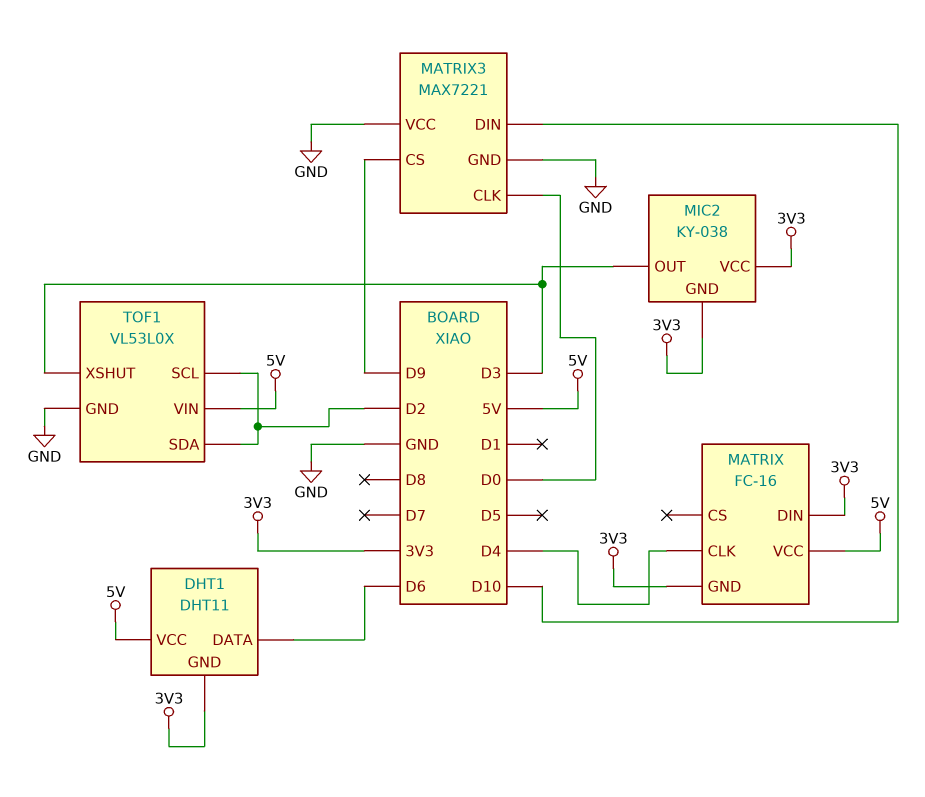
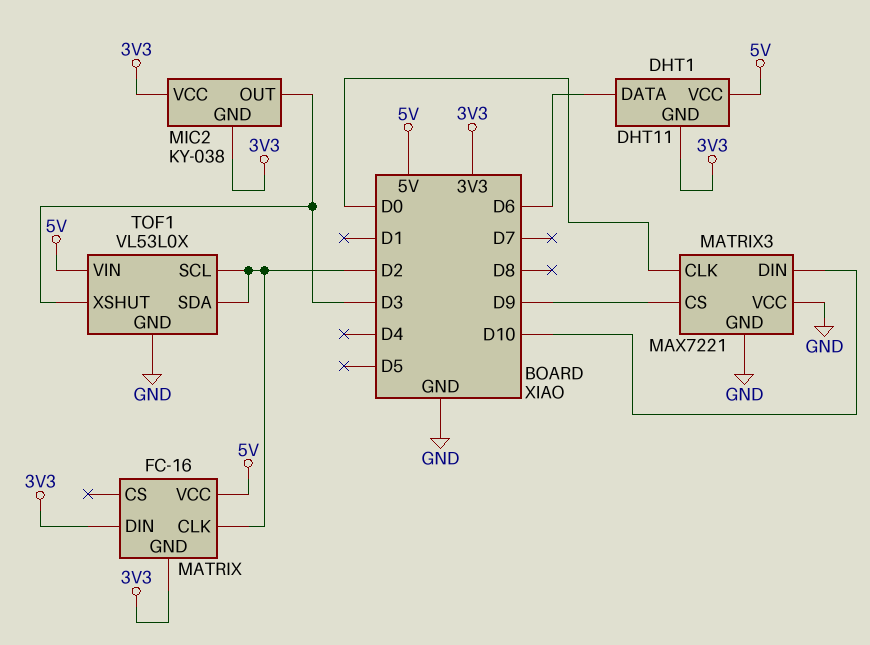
MATRIX pin CLK: D4 -> D2

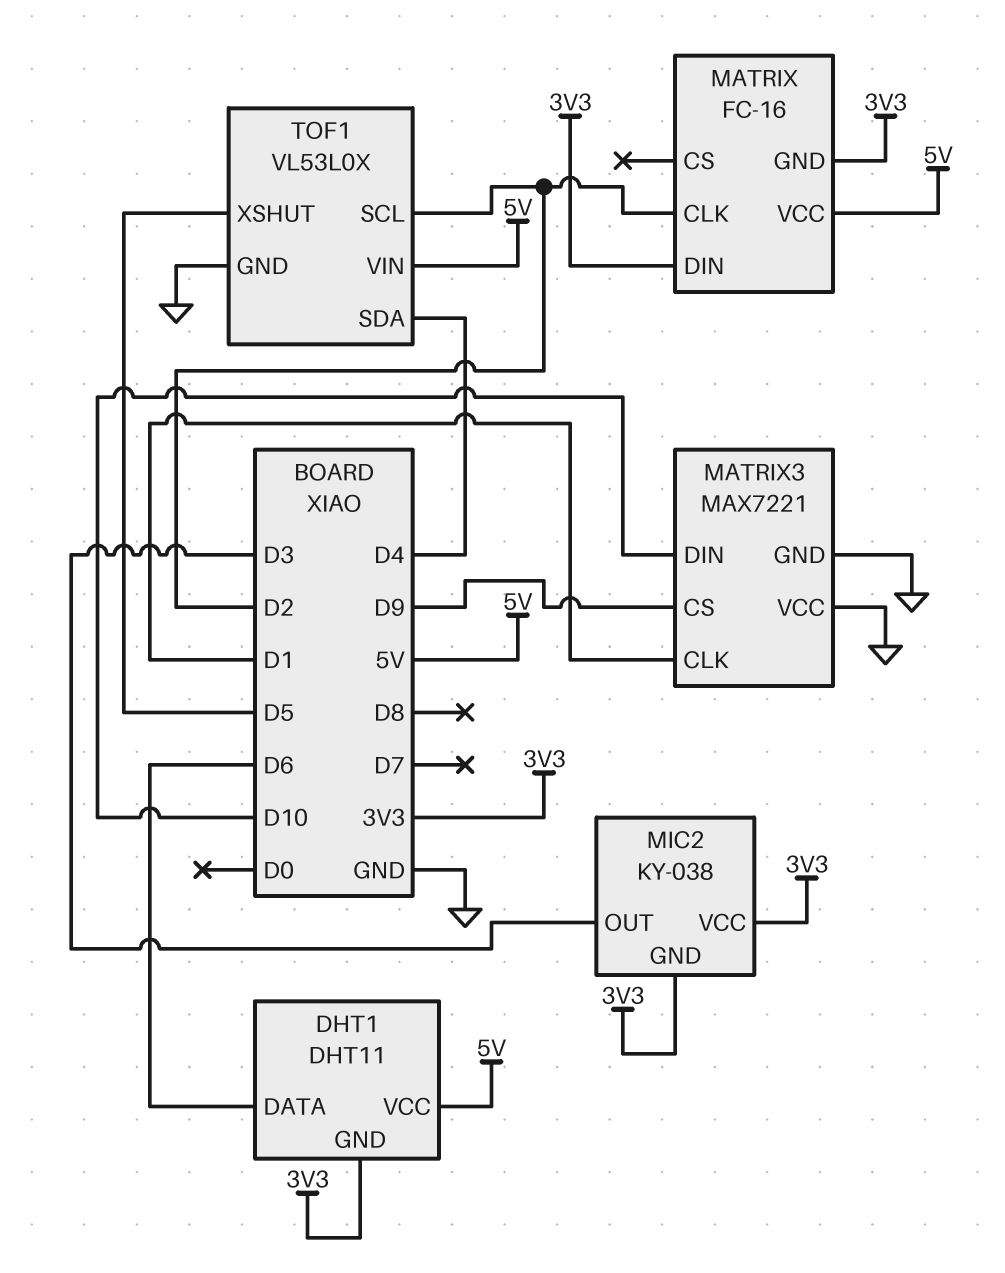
MATRIX3 pin CLK: D0 -> D1
TOF1 pin SDA: D2 -> D4
TOF1 pin XSHUT: D3 -> D5

